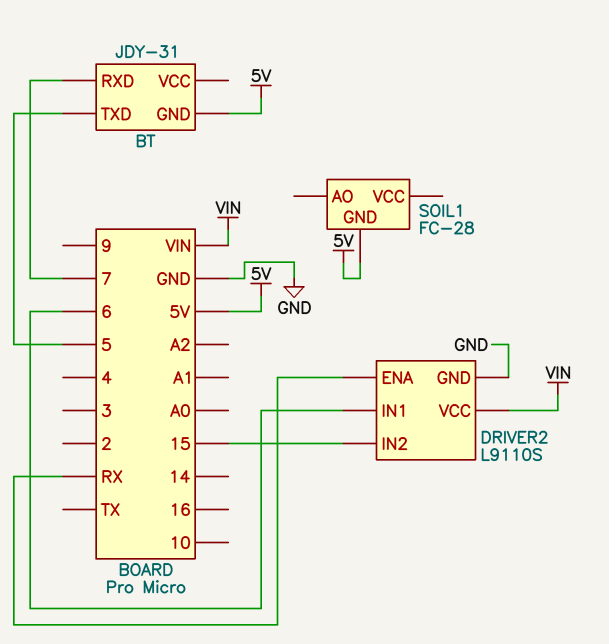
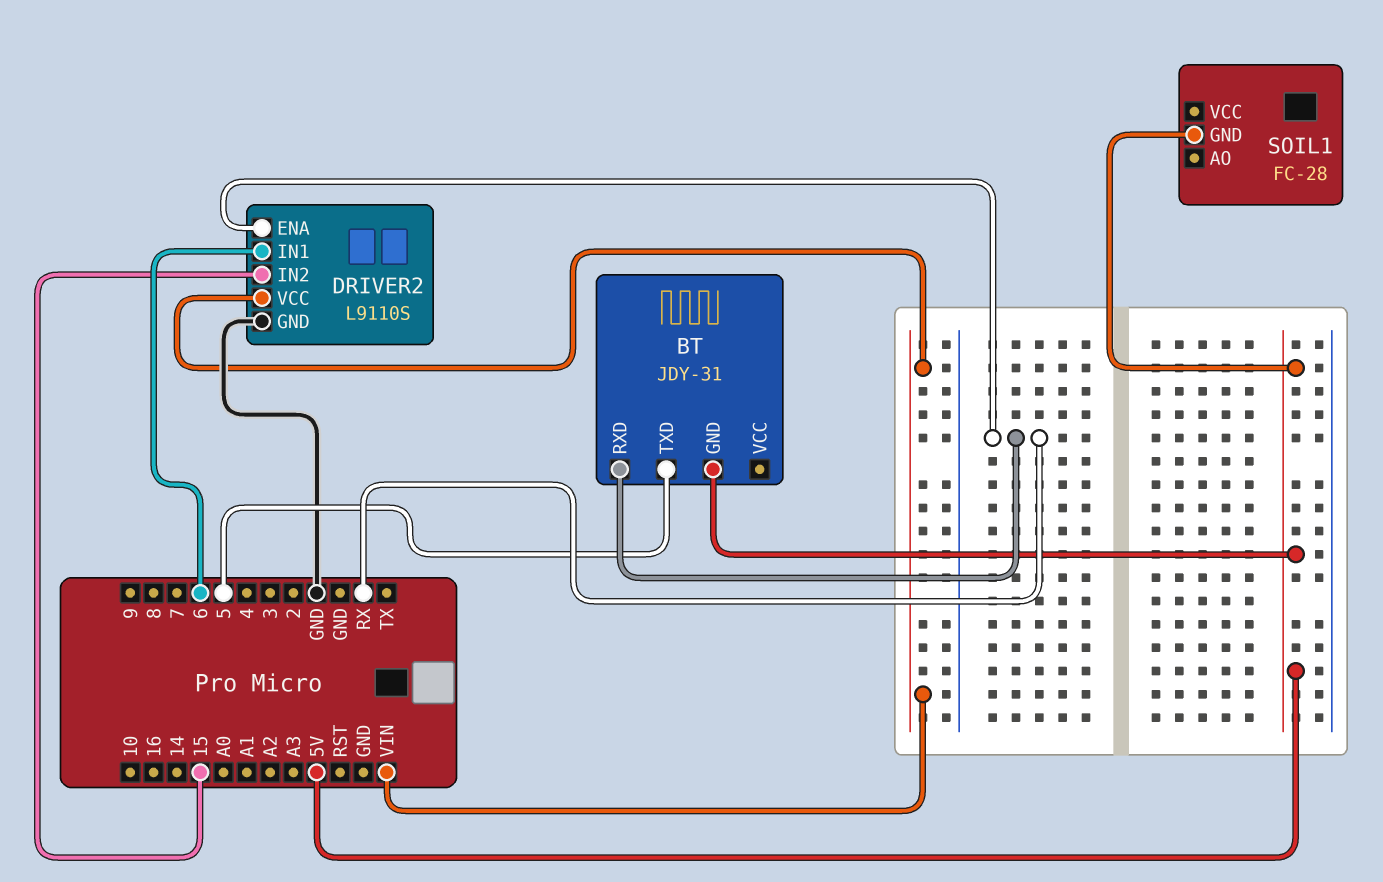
BT pin RXD: 7 -> RX

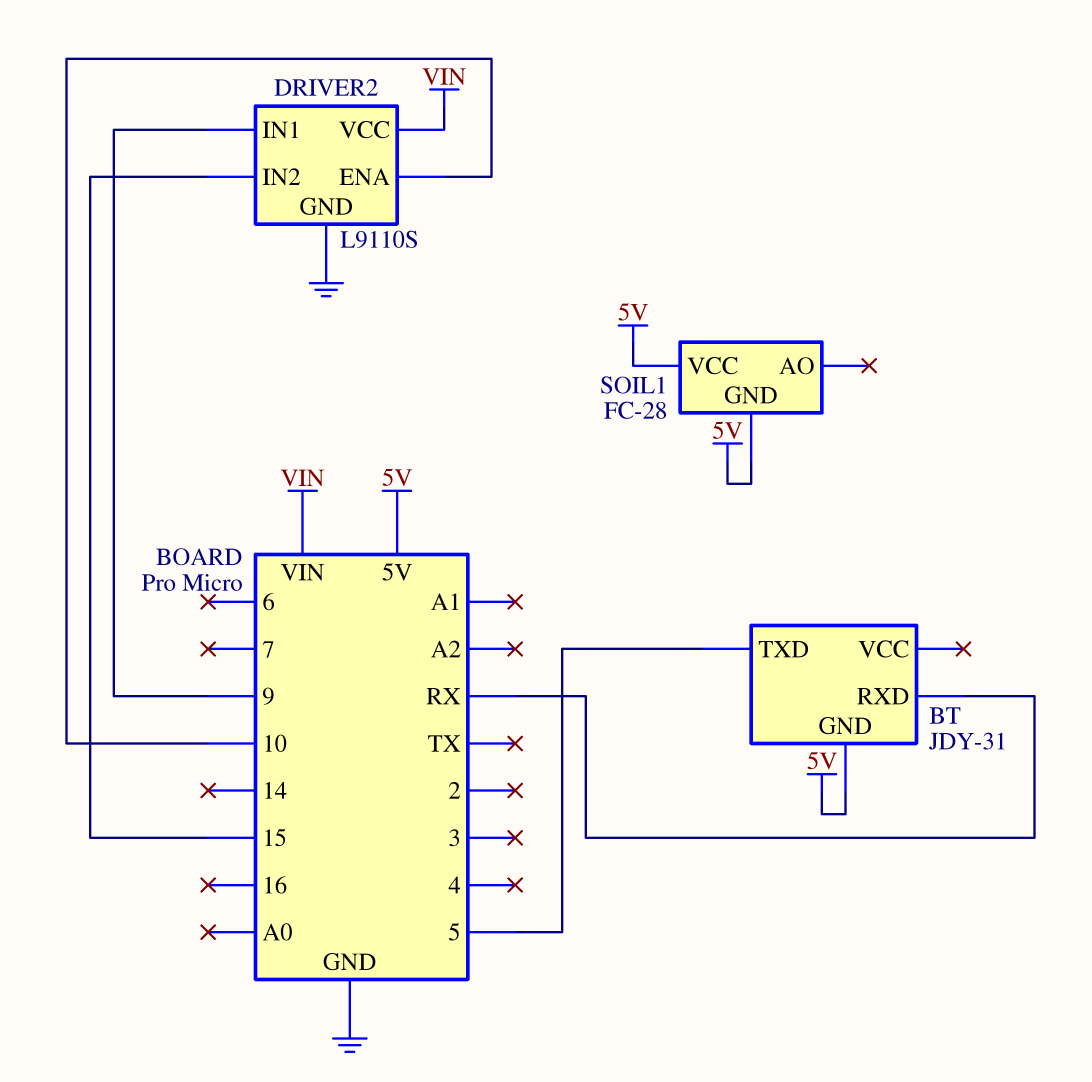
DRIVER2 pin ENA: RX -> 10
DRIVER2 pin IN1: 6 -> 9
SOIL1 pin VCC: none -> 5V

